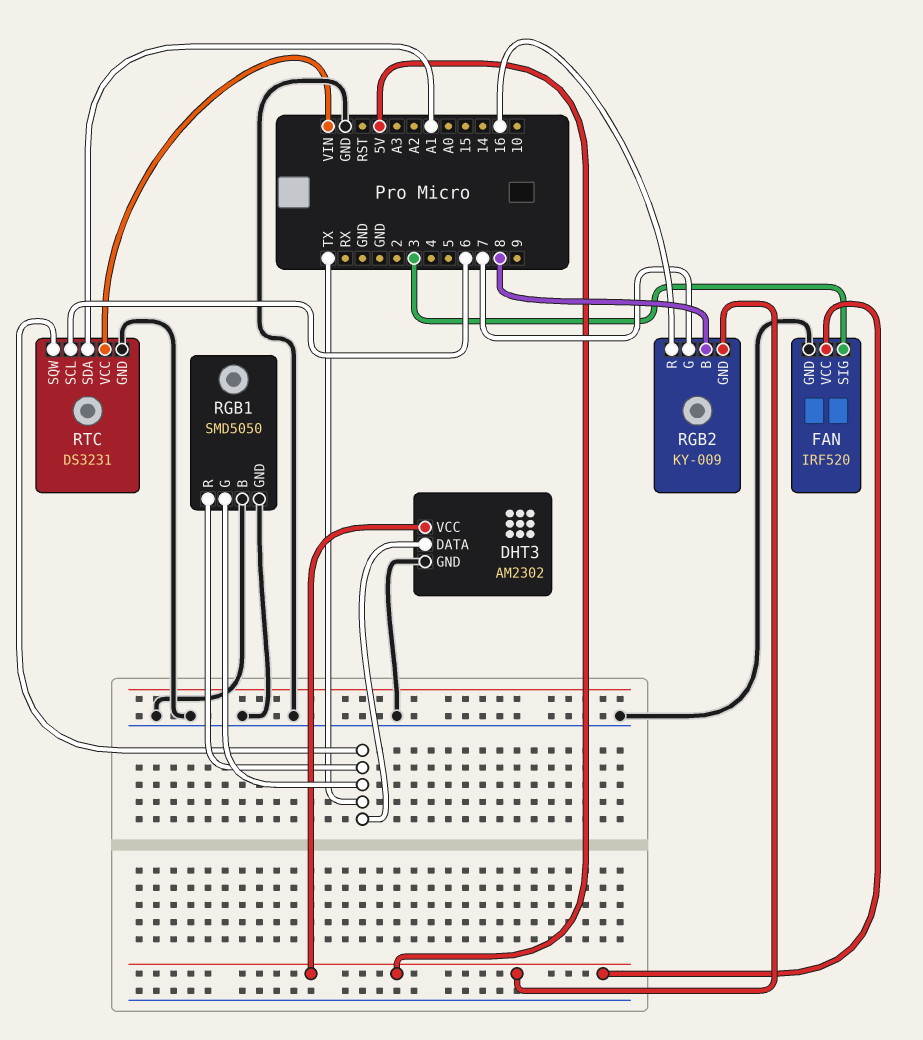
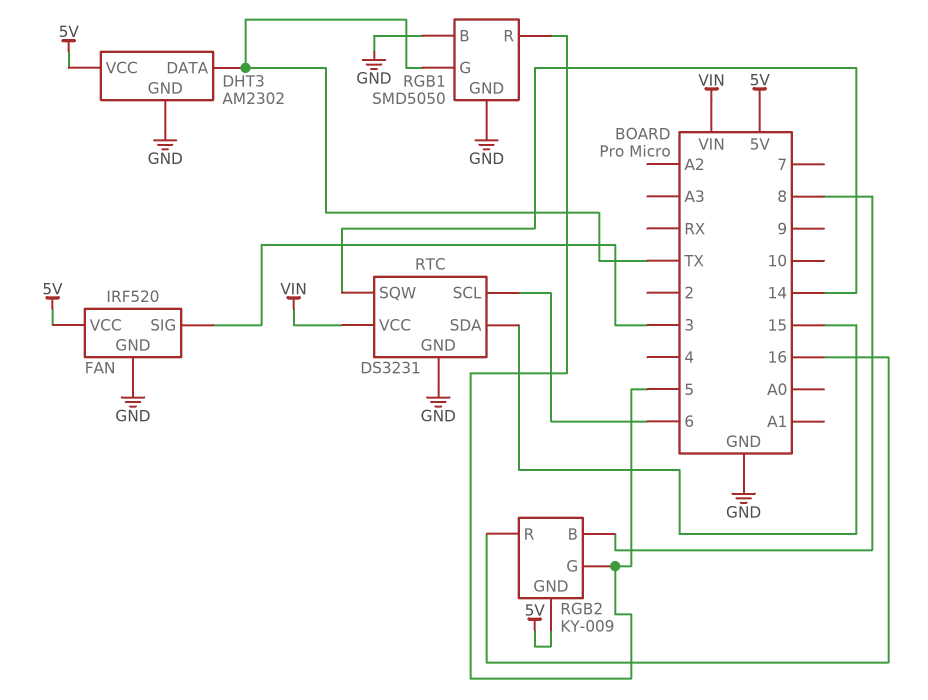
RGB1 pin R: TX -> 5
RGB2 pin G: 7 -> 5
RTC pin SDA: A1 -> 15
RTC pin SQW: TX -> 14

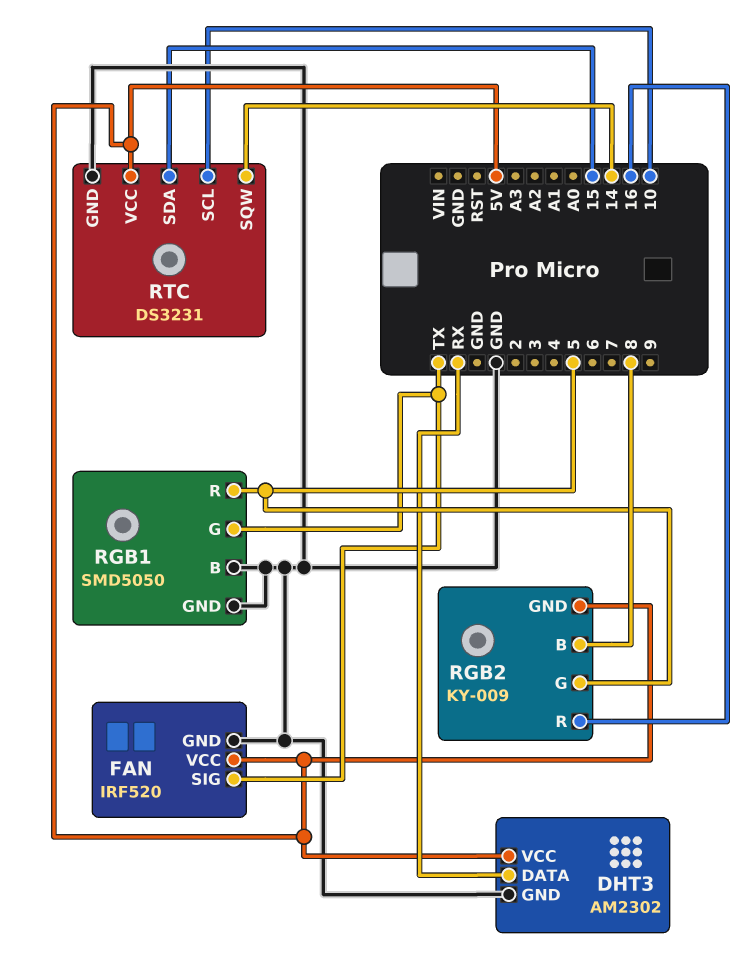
DHT3 pin DATA: TX -> RX
FAN pin SIG: 3 -> TX
RTC pin SCL: 6 -> 10
RTC pin VCC: VIN -> 5V

